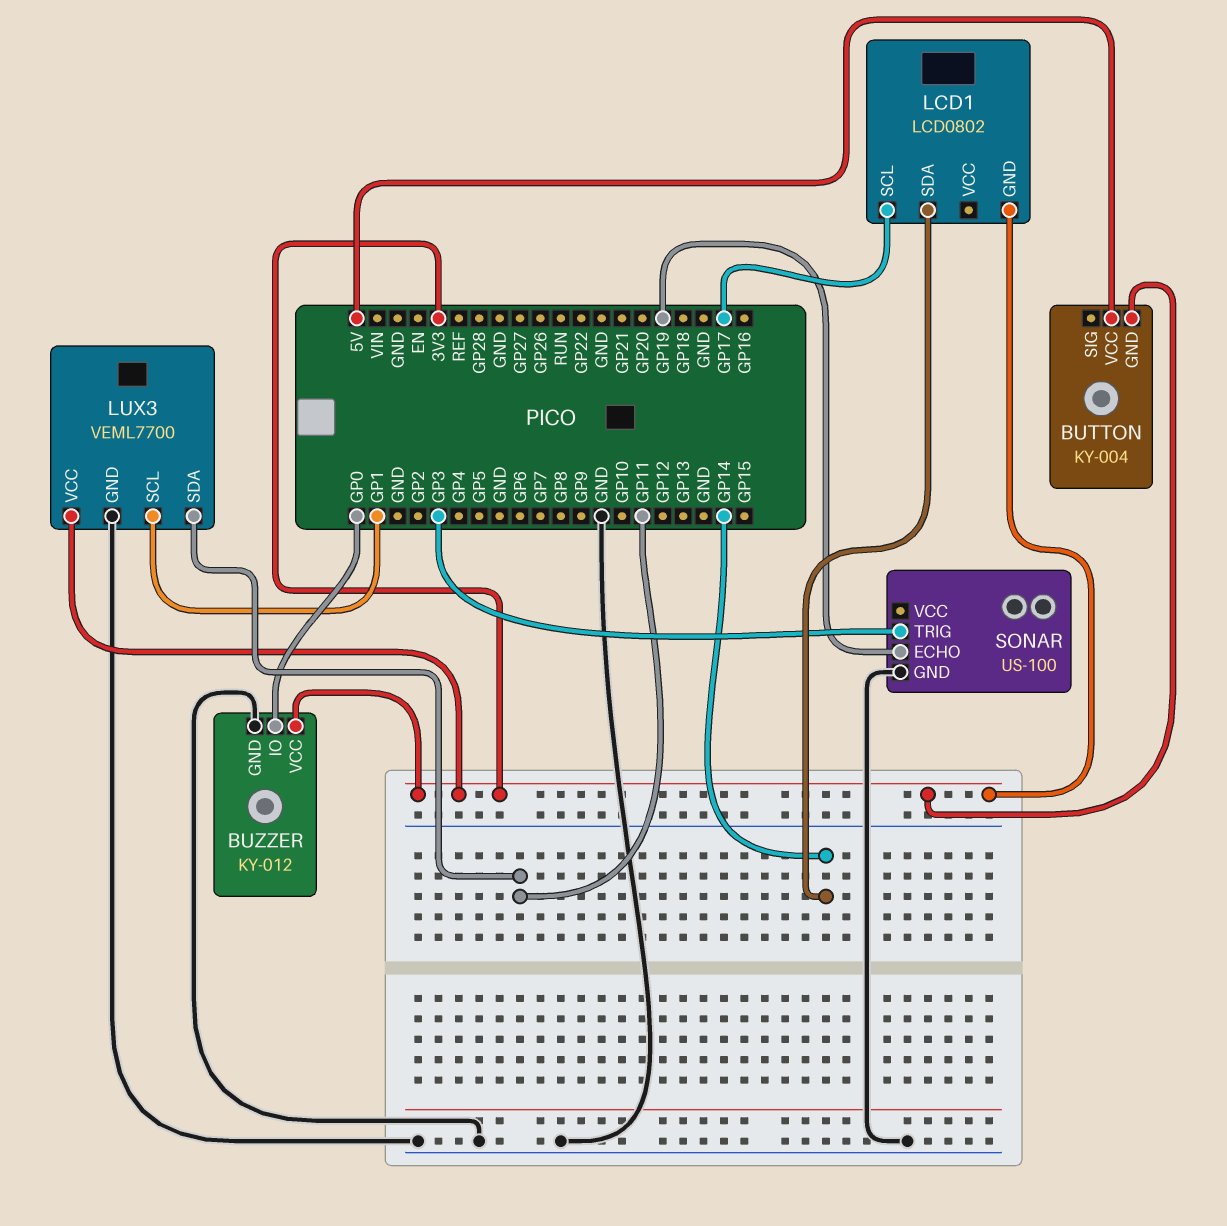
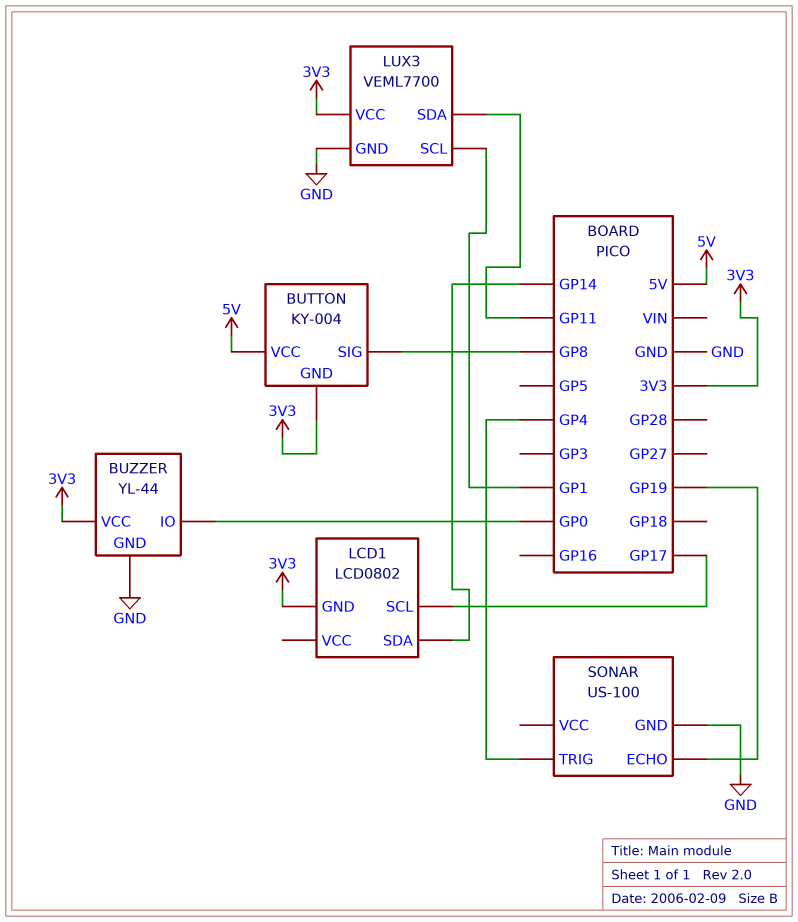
BUTTON pin SIG: none -> GP8
BUZZER: KY-012 -> YL-44
SONAR pin TRIG: GP3 -> GP4

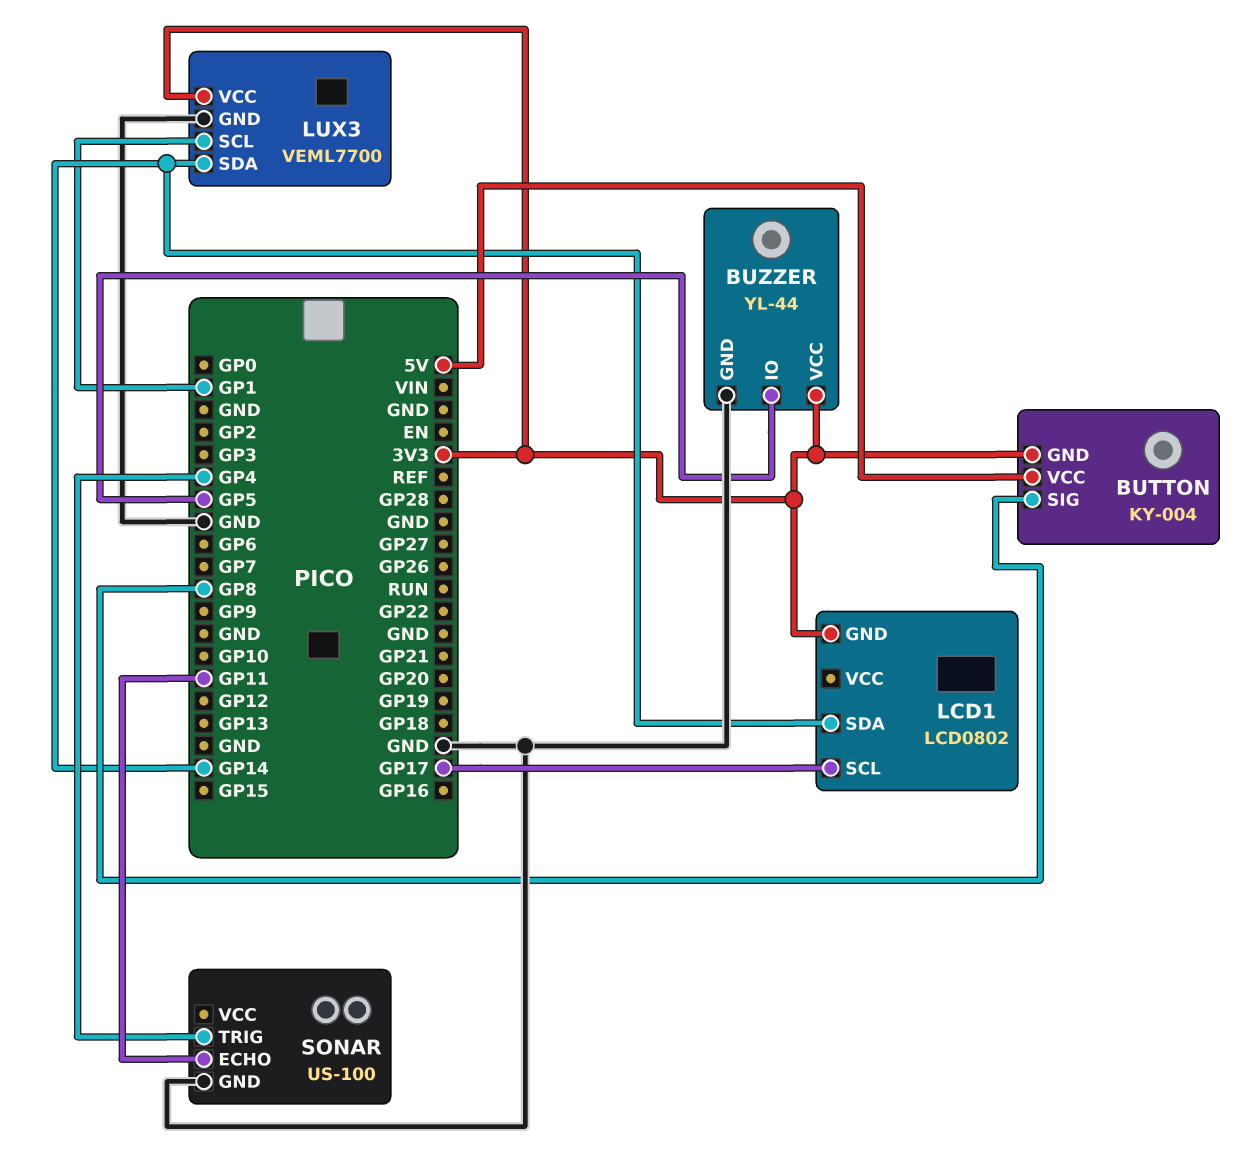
BUZZER pin IO: GP0 -> GP5
LUX3 pin SDA: GP11 -> GP14
SONAR pin ECHO: GP19 -> GP11

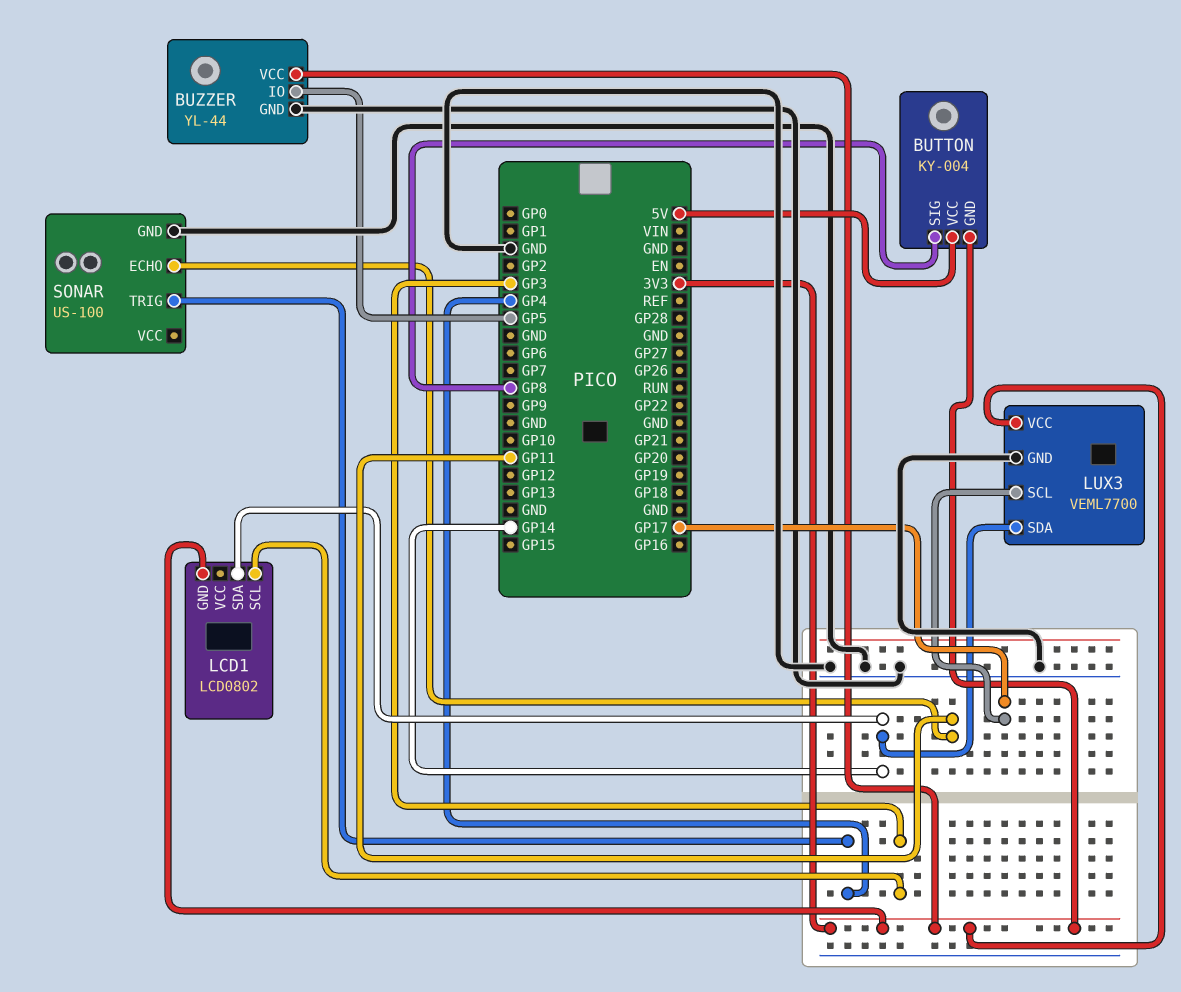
LCD1 pin SCL: GP17 -> GP3
LUX3 pin SCL: GP1 -> GP17

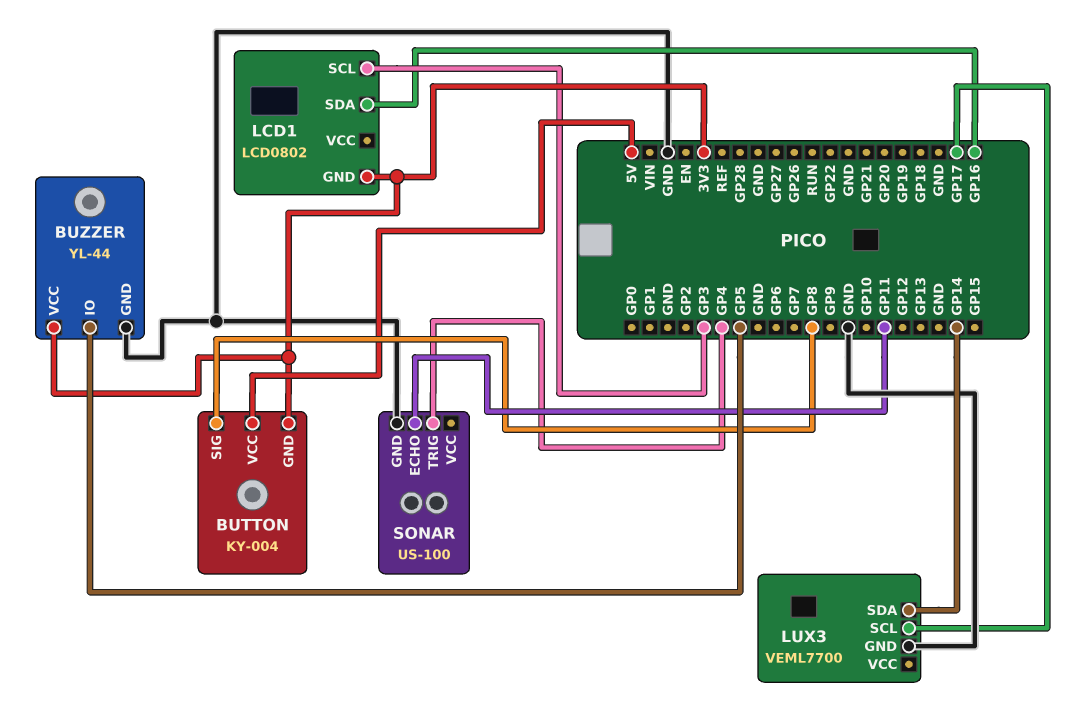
LCD1 pin SDA: GP14 -> GP16
LUX3 pin VCC: 3V3 -> none

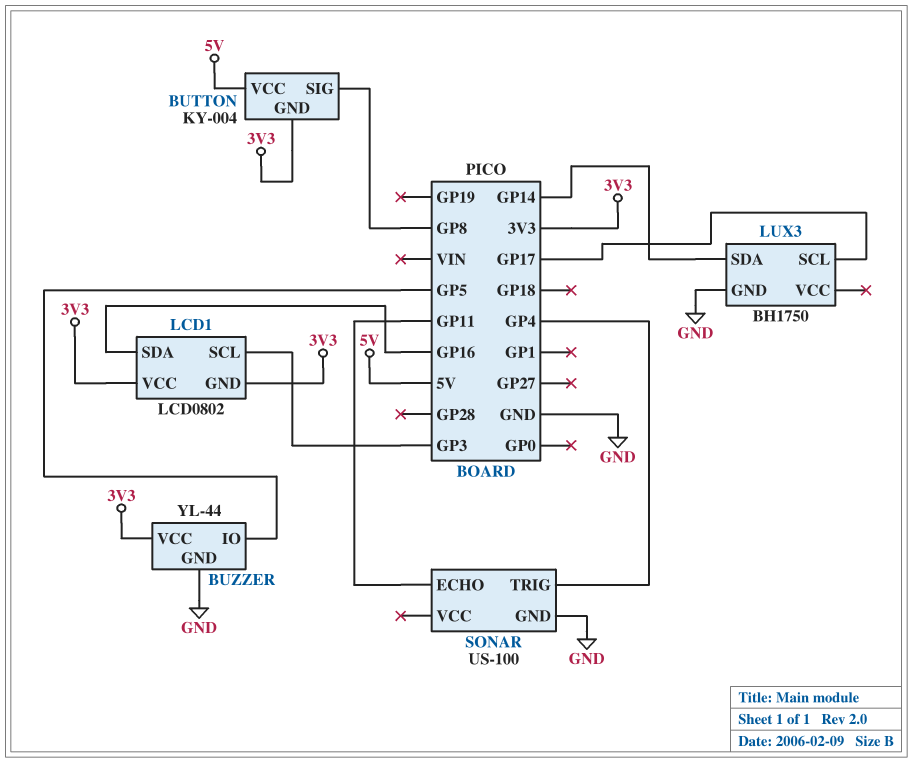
LCD1 pin VCC: none -> 3V3
LUX3: VEML7700 -> BH1750

